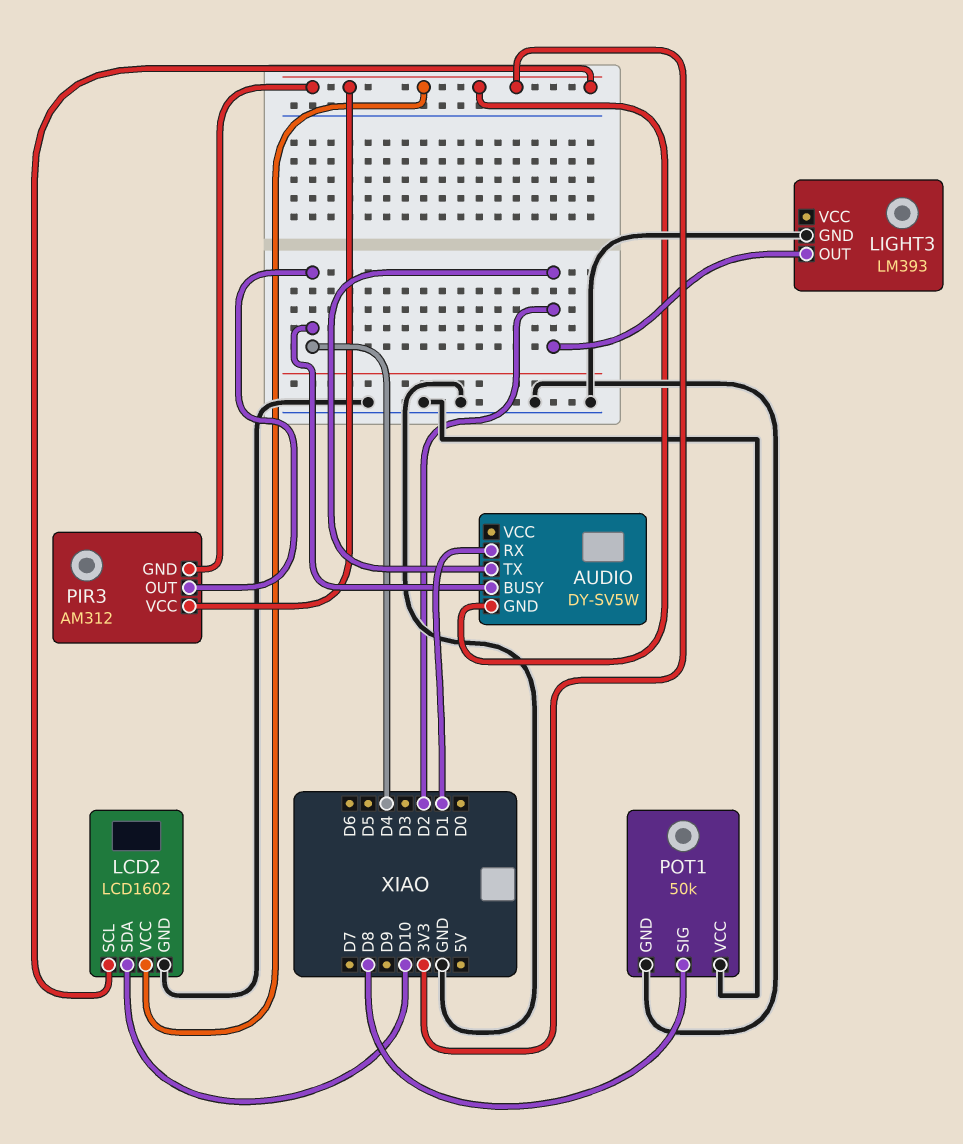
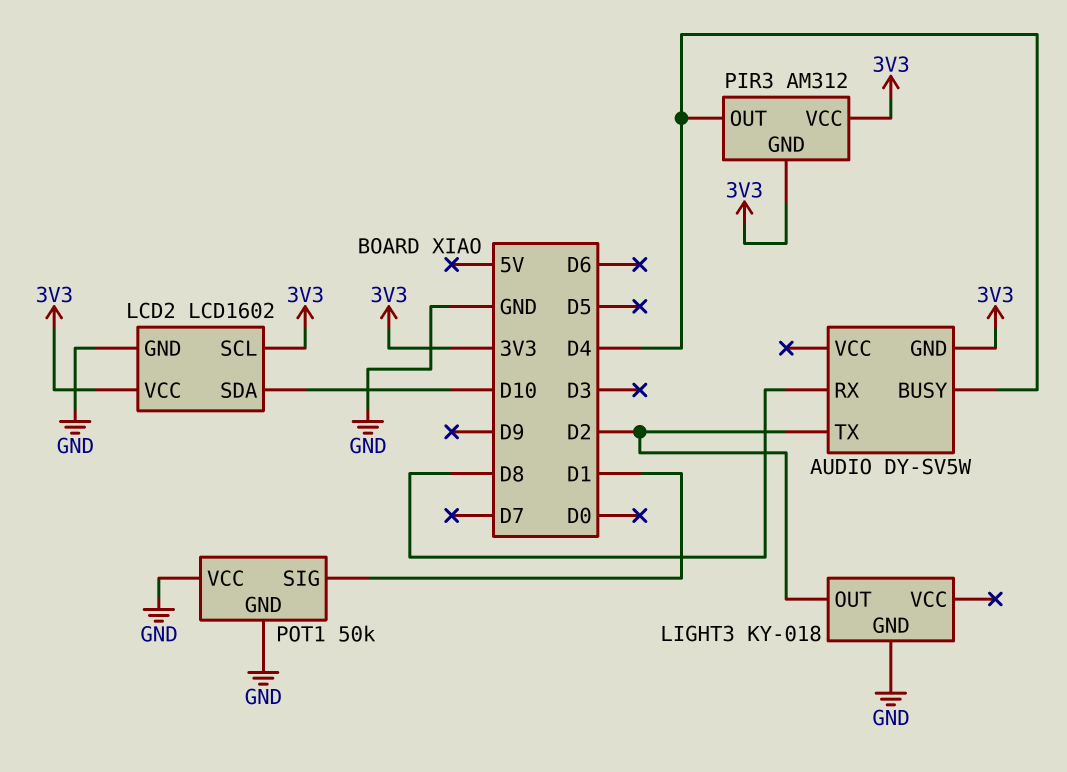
AUDIO pin RX: D1 -> D8
LIGHT3: LM393 -> KY-018
POT1 pin SIG: D8 -> D1

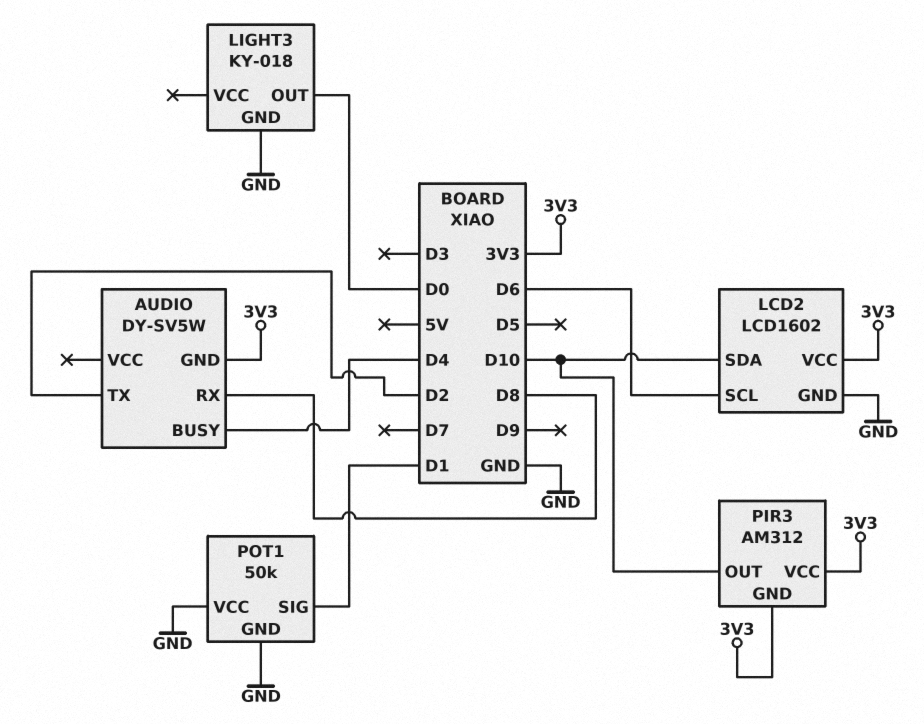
LCD2 pin SCL: 3V3 -> D6
LIGHT3 pin OUT: D2 -> D0
PIR3 pin OUT: D4 -> D10

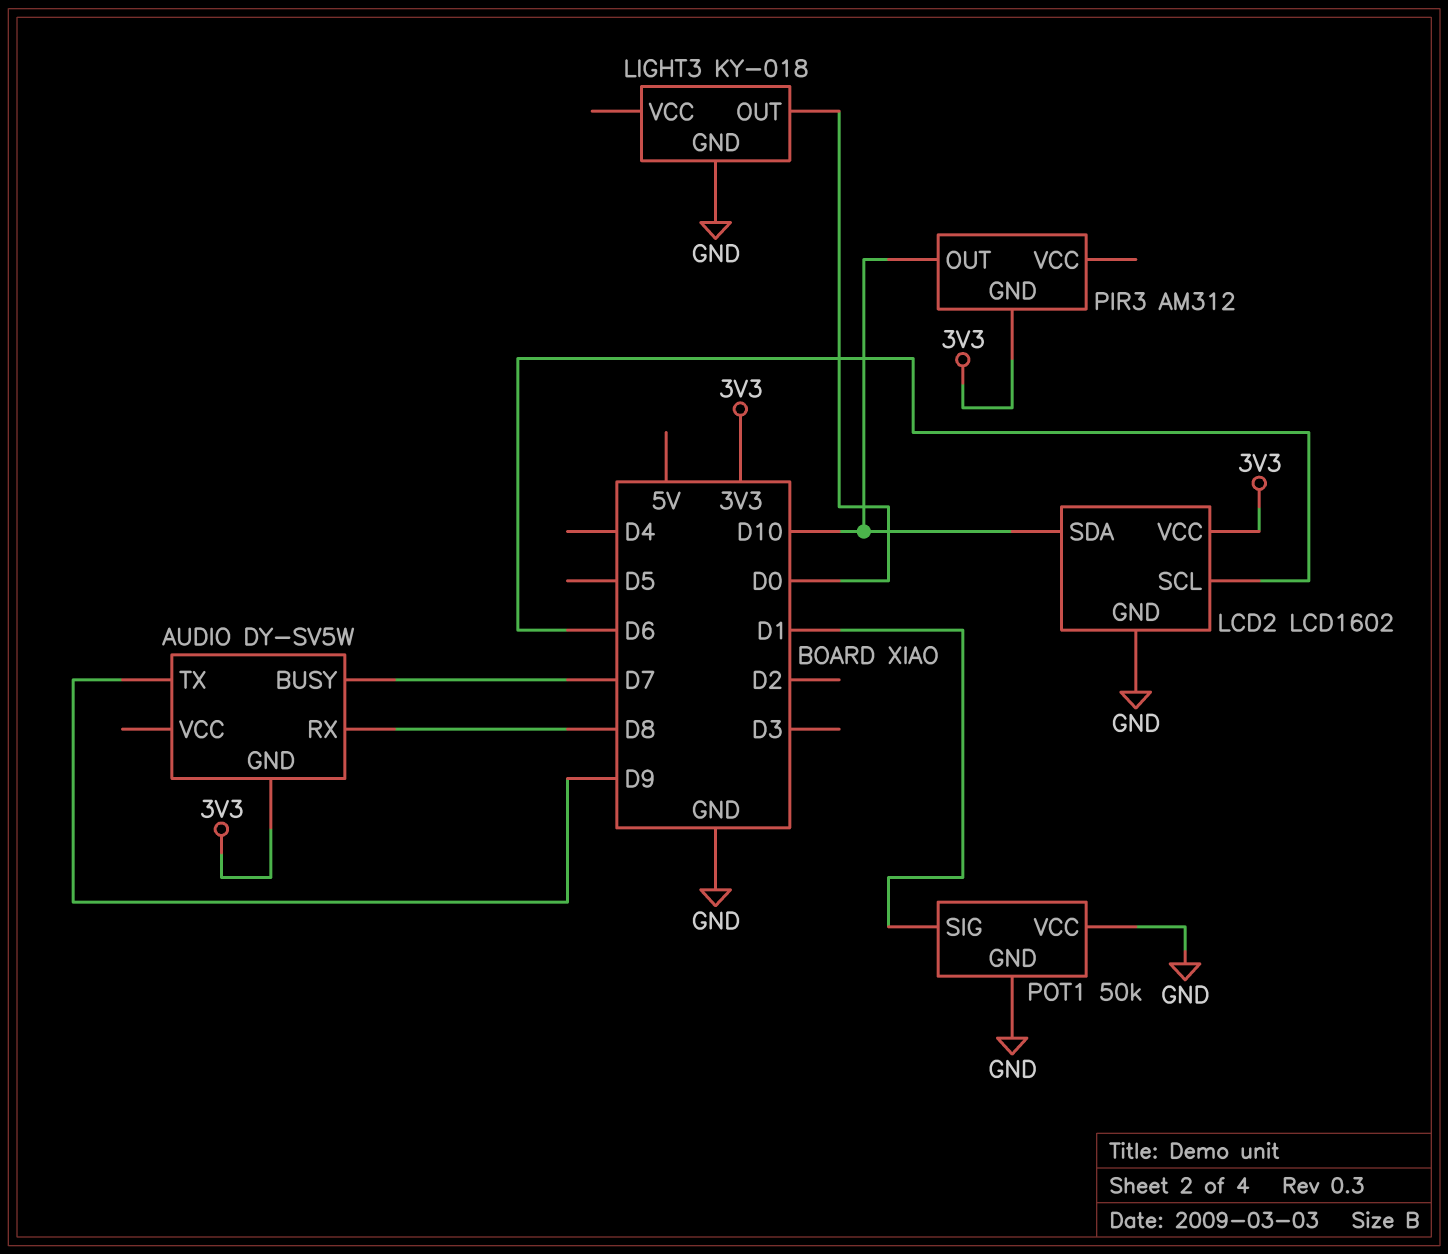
AUDIO pin BUSY: D4 -> D7
AUDIO pin TX: D2 -> D9
PIR3 pin VCC: 3V3 -> none

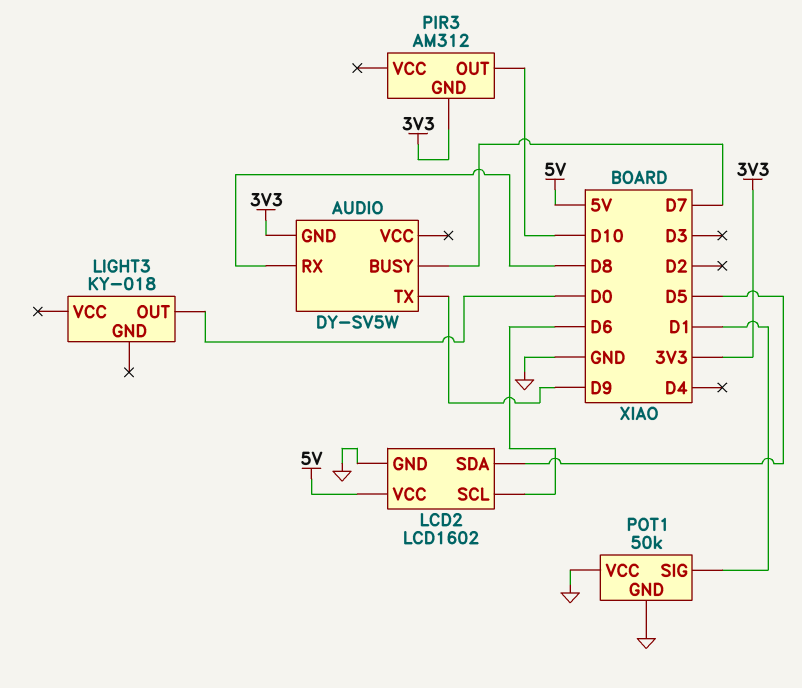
LCD2 pin SDA: D10 -> D5
LCD2 pin VCC: 3V3 -> 5V
LIGHT3 pin GND: GND -> none

